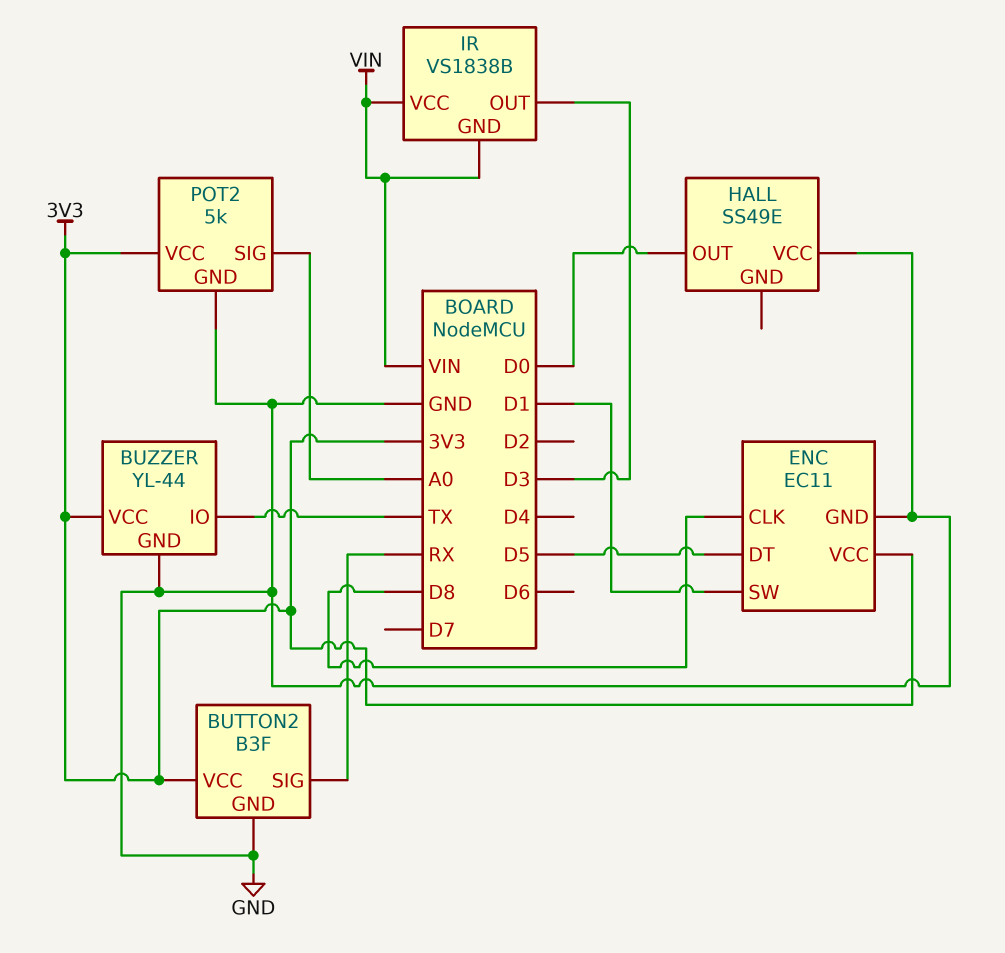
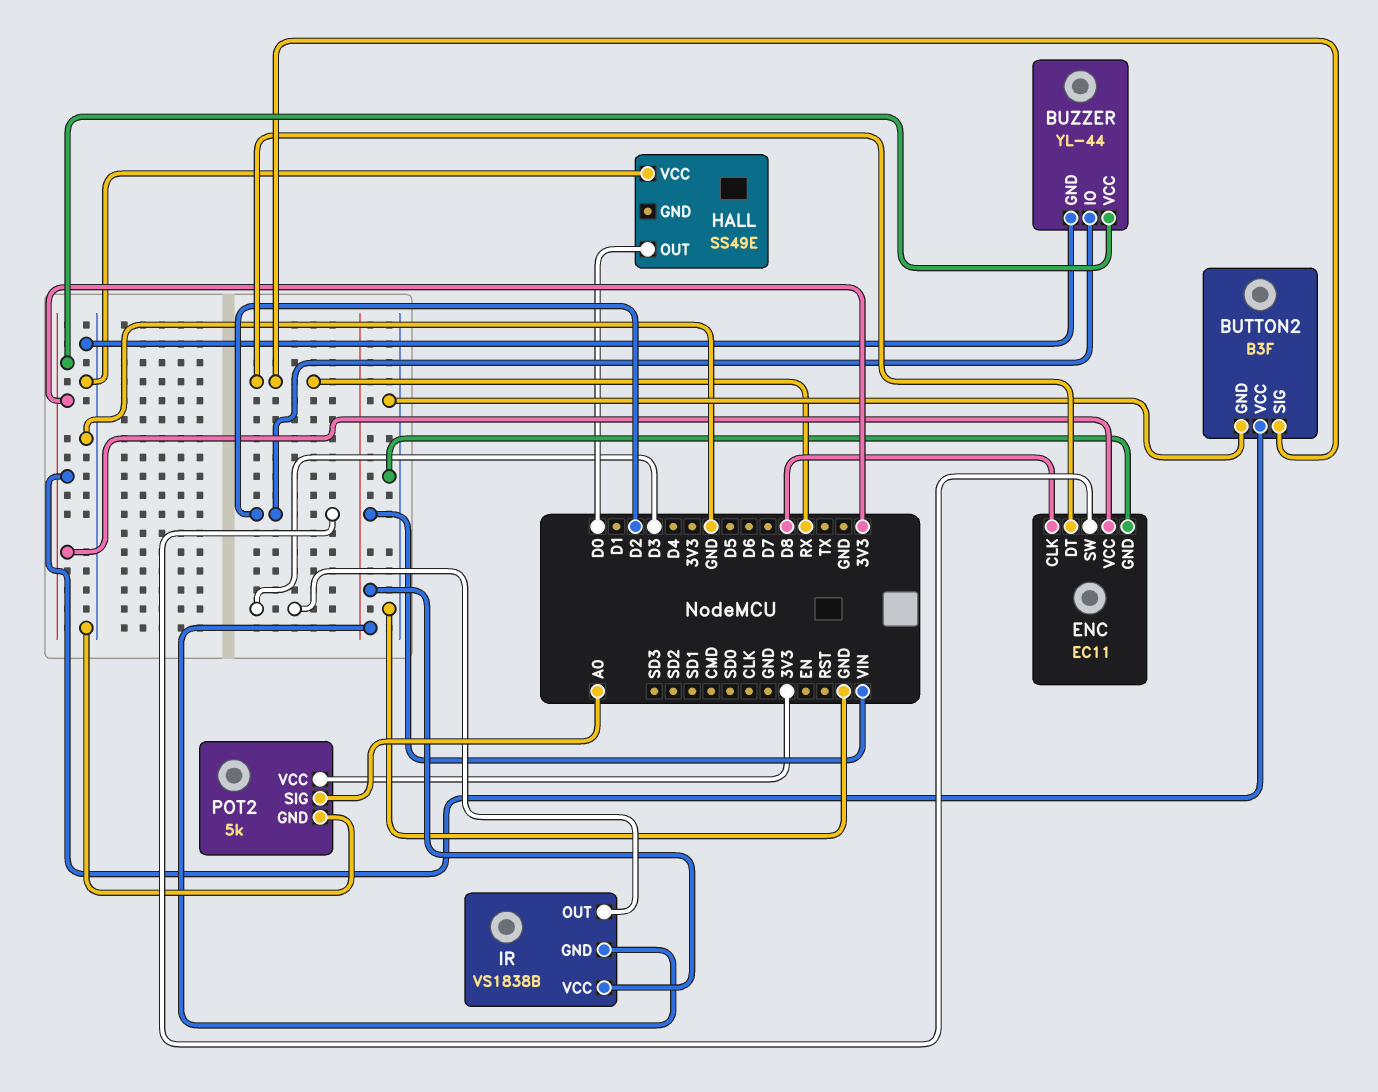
BUZZER pin IO: TX -> D2
ENC pin DT: D5 -> RX
ENC pin SW: D1 -> D2

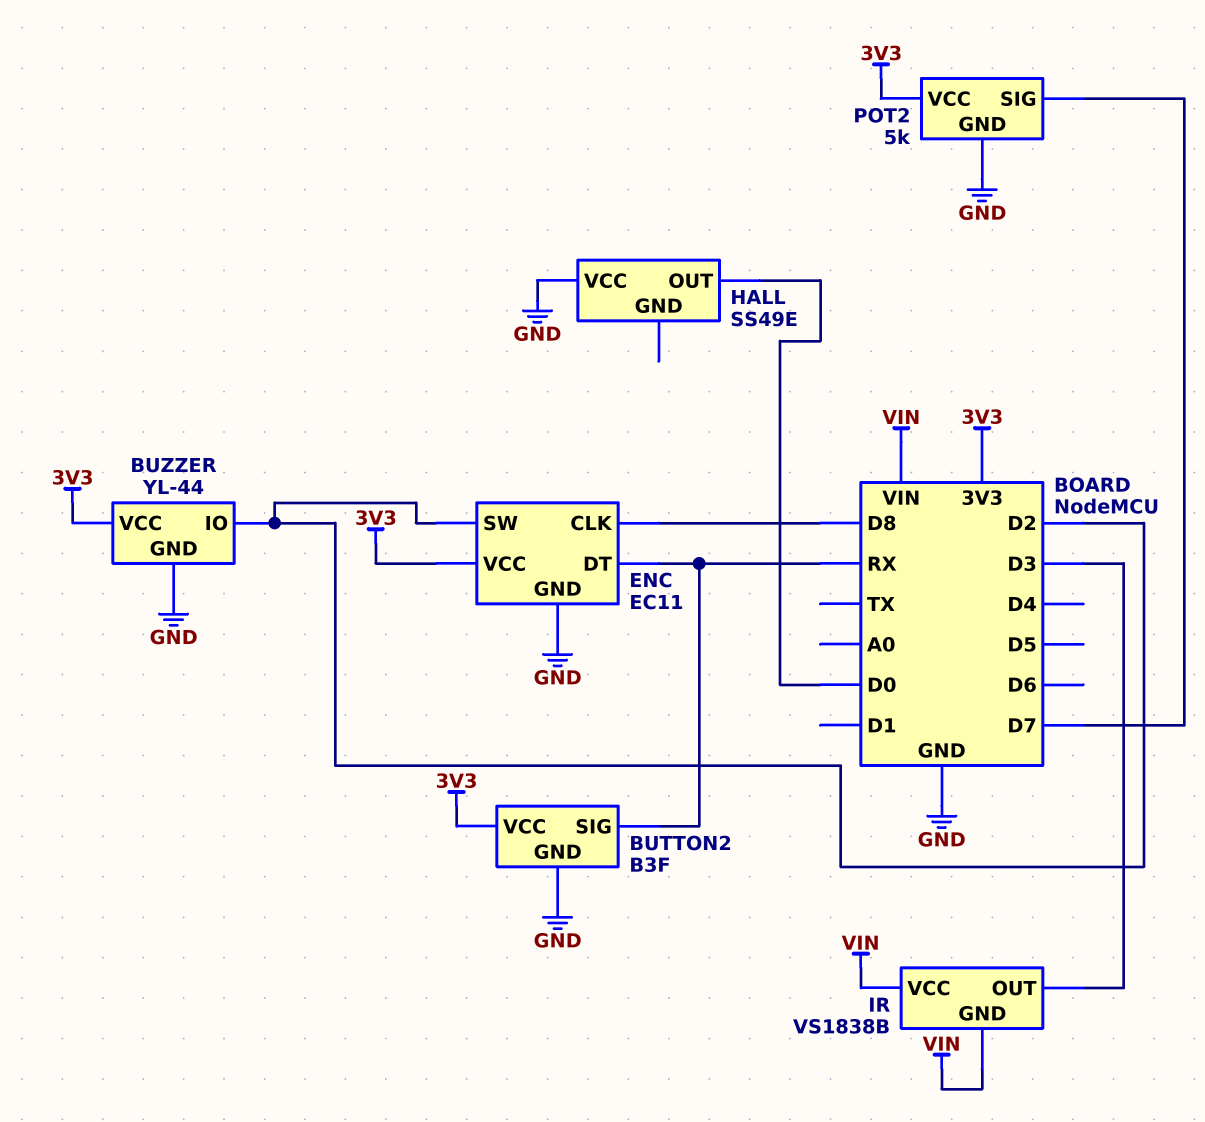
POT2 pin SIG: A0 -> D7

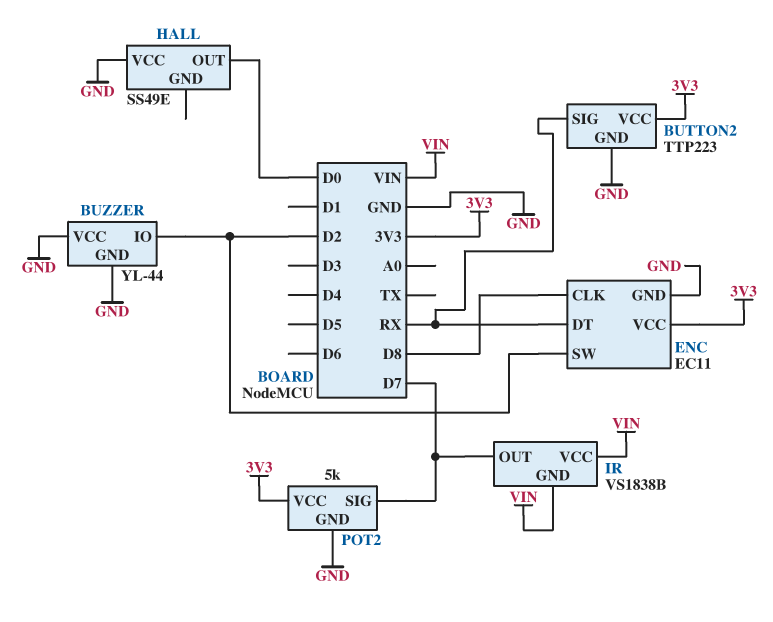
BUTTON2: B3F -> TTP223
BUZZER pin VCC: 3V3 -> GND
IR pin OUT: D3 -> D7

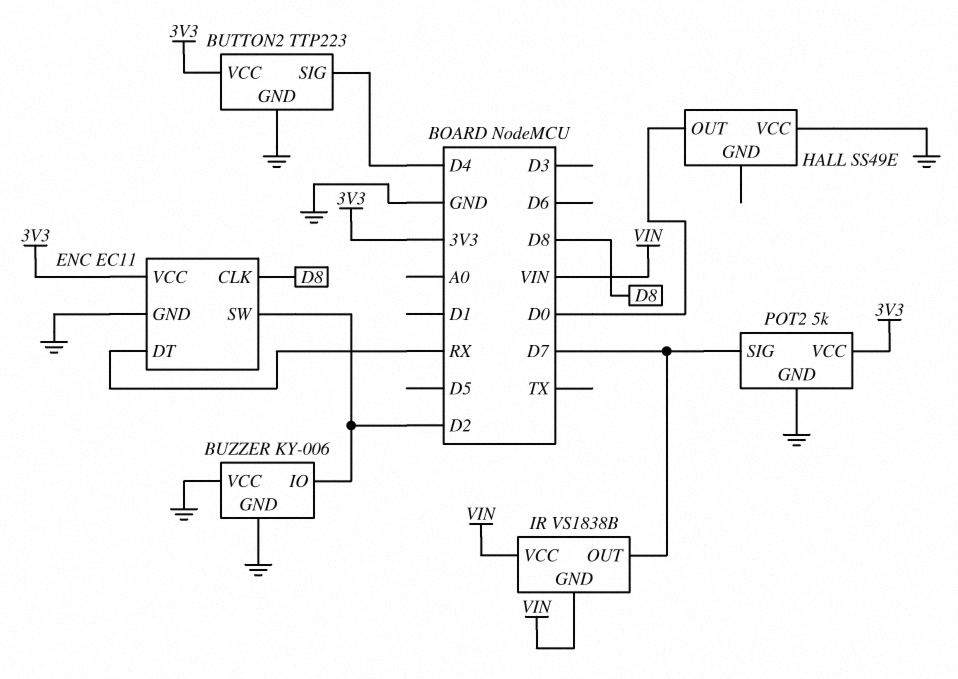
BUTTON2 pin SIG: RX -> D4
BUZZER: YL-44 -> KY-006

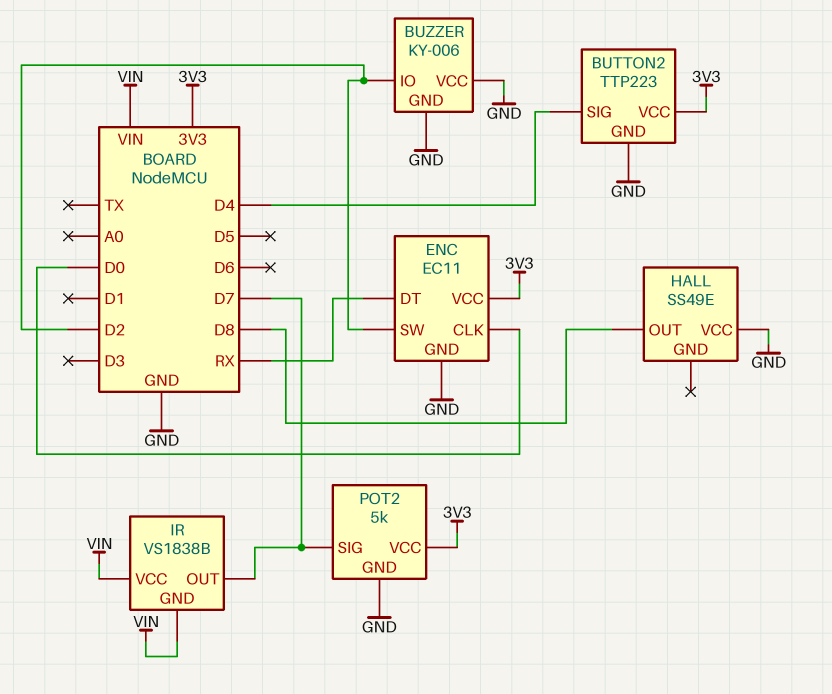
ENC pin CLK: D8 -> D0
HALL pin OUT: D0 -> D8

